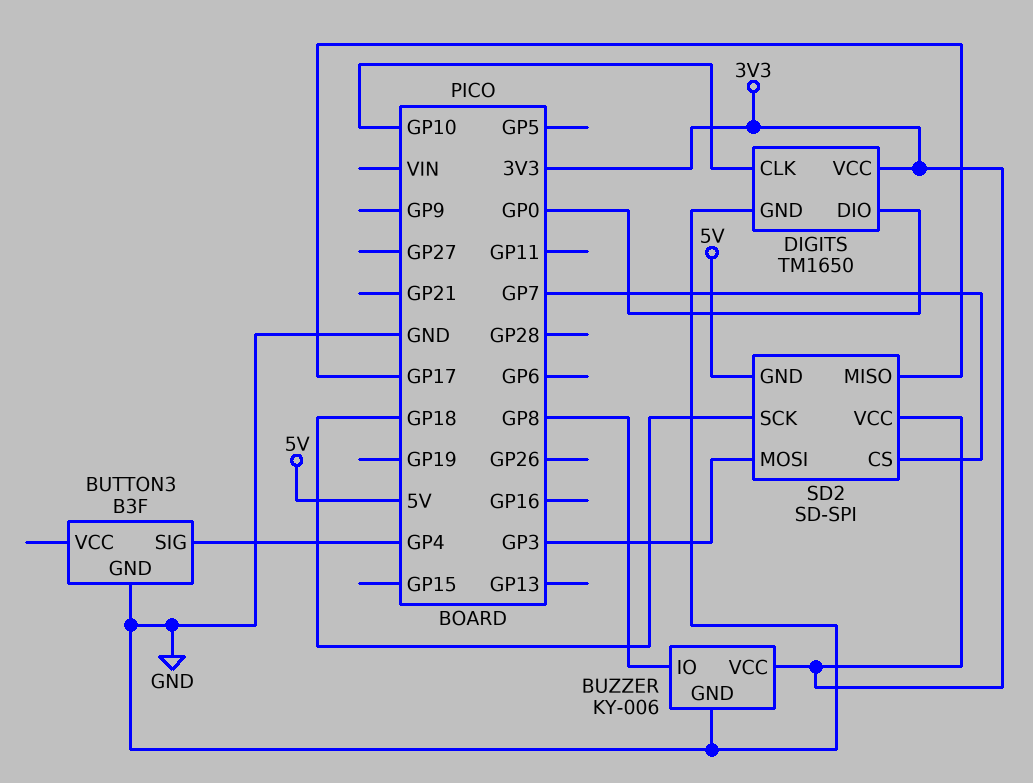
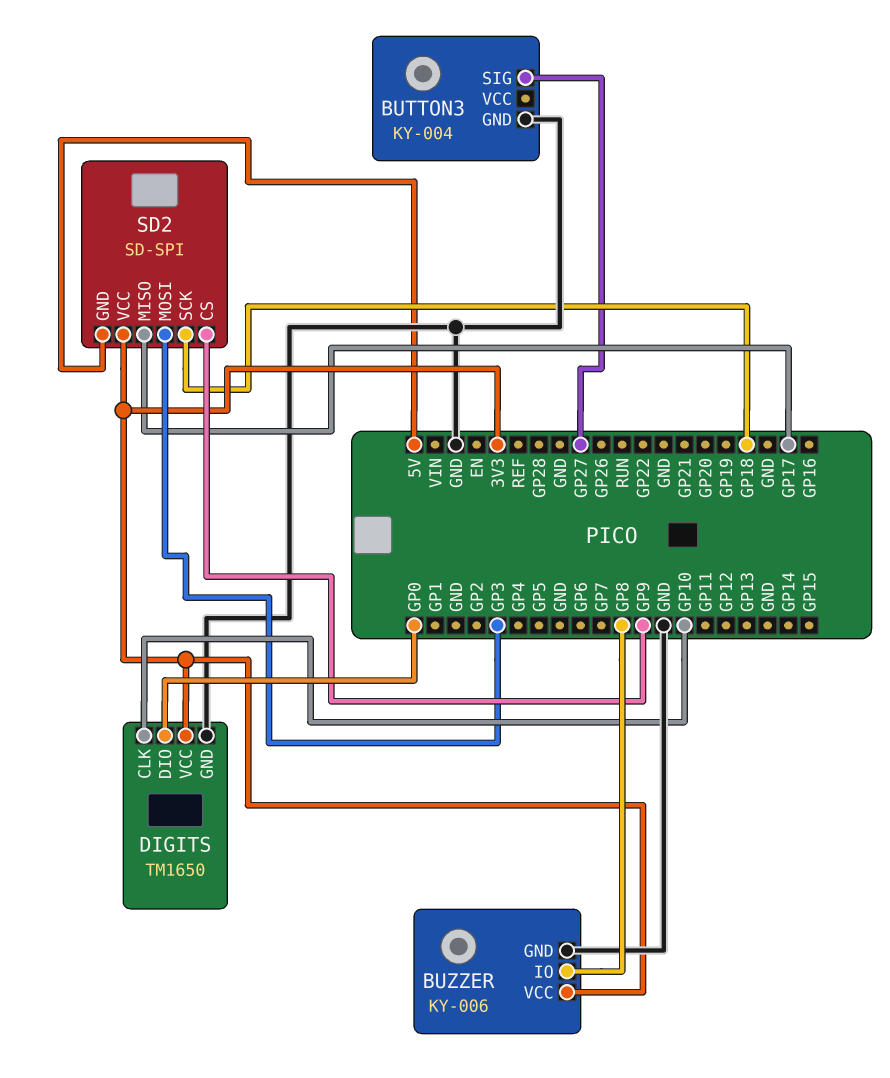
BUTTON3: B3F -> KY-004
BUTTON3 pin SIG: GP4 -> GP27
SD2 pin CS: GP7 -> GP9

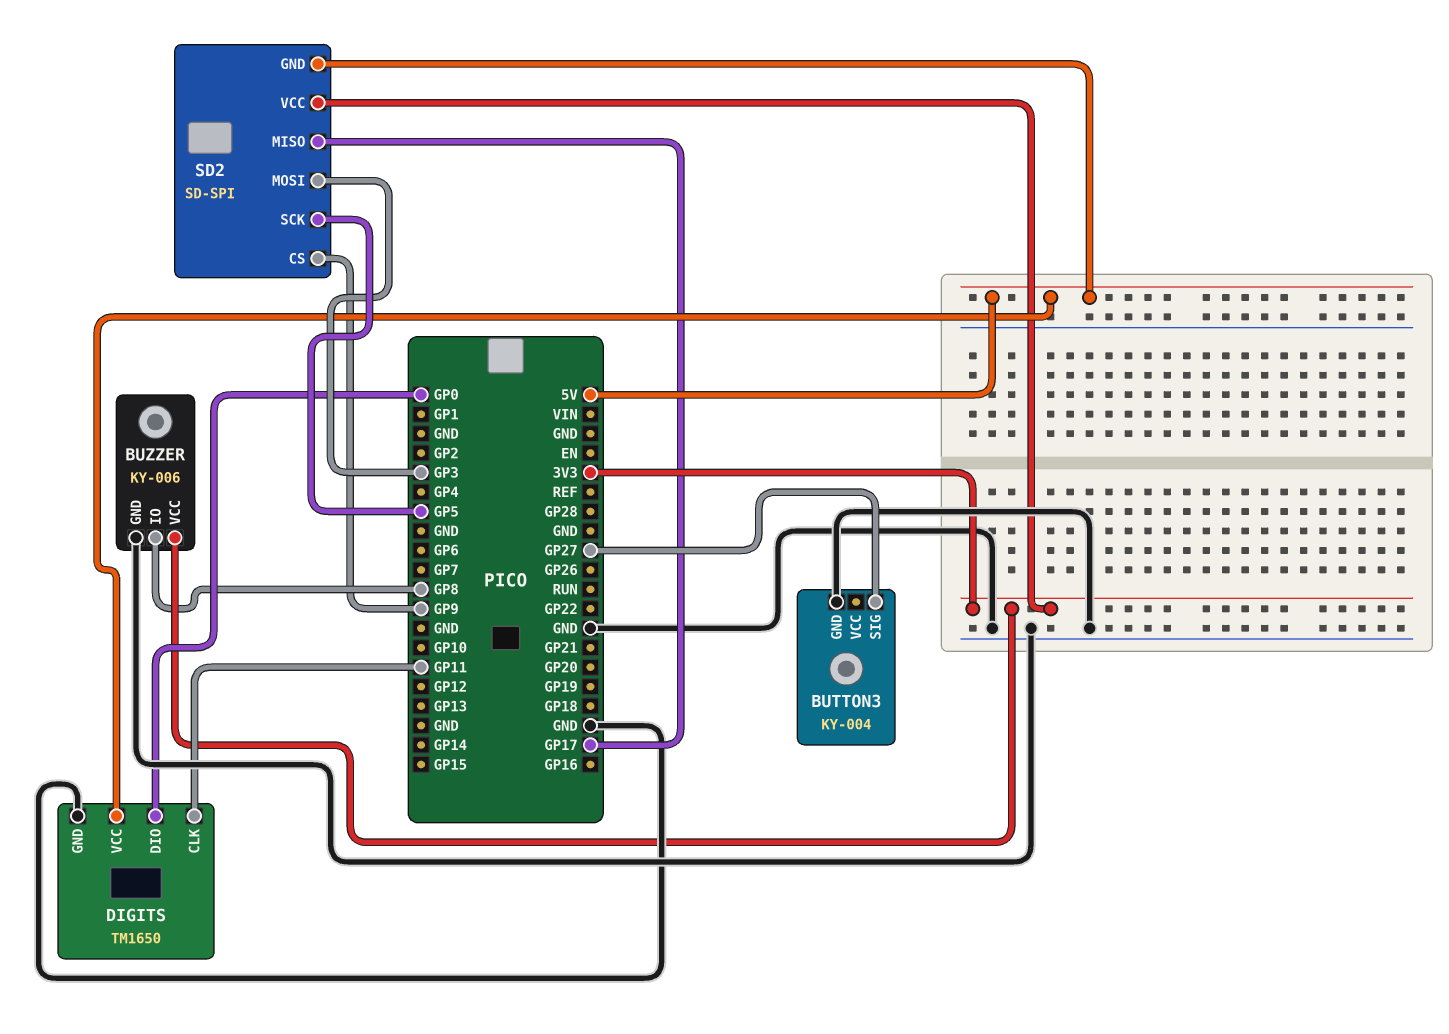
DIGITS pin CLK: GP10 -> GP11
DIGITS pin VCC: 3V3 -> 5V
SD2 pin SCK: GP18 -> GP5

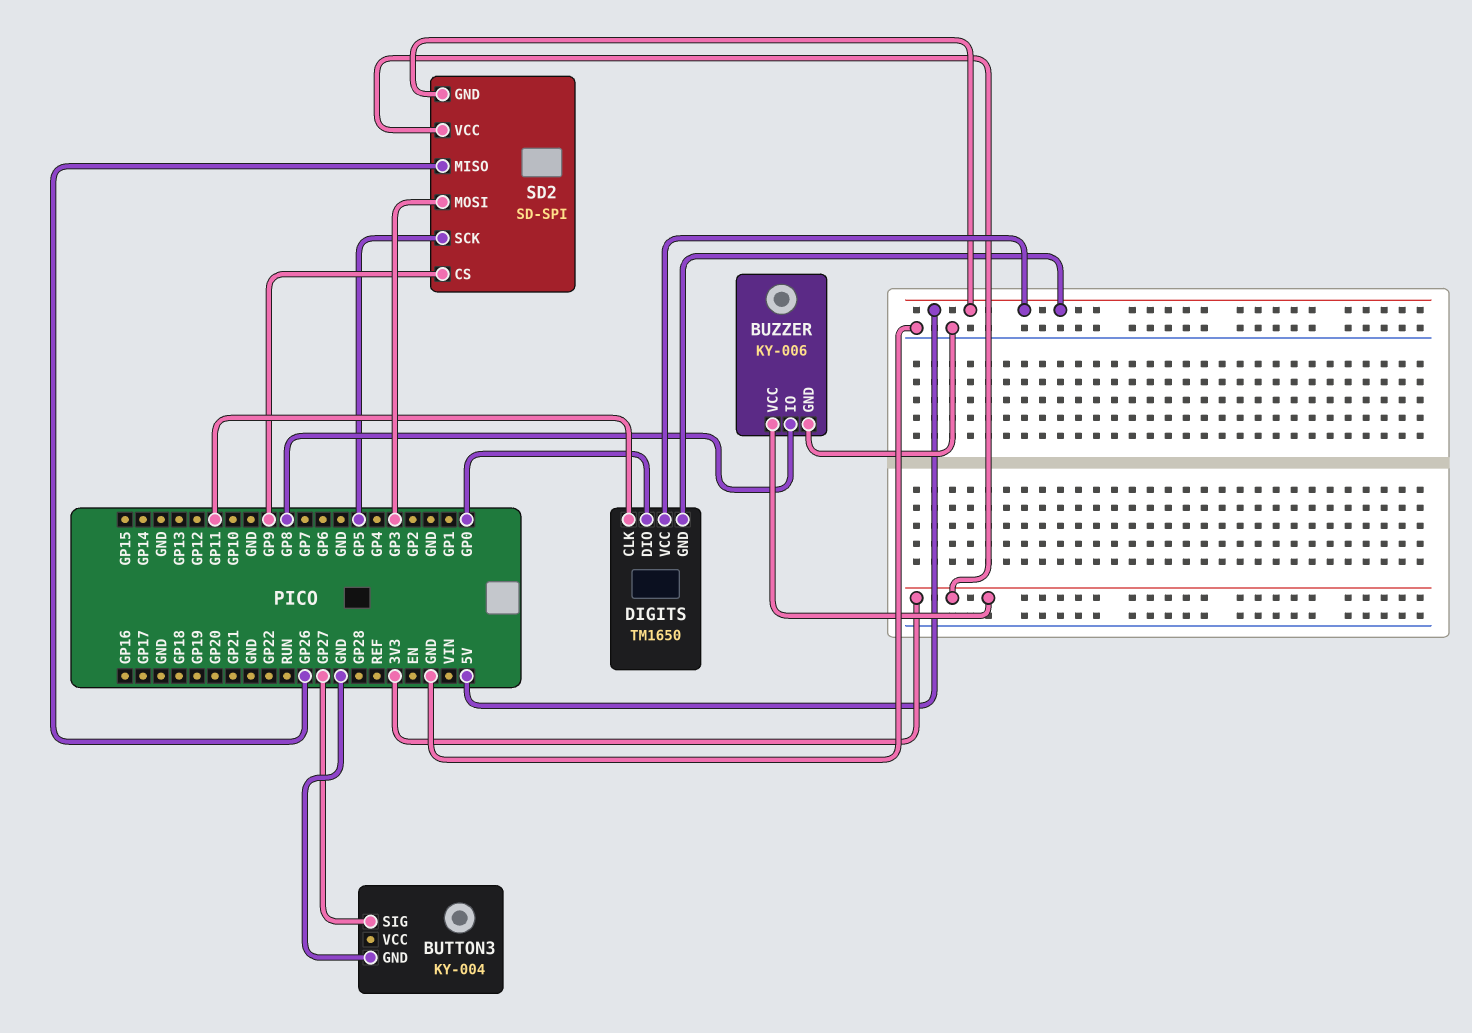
DIGITS pin GND: GND -> 5V
SD2 pin MISO: GP17 -> GP26

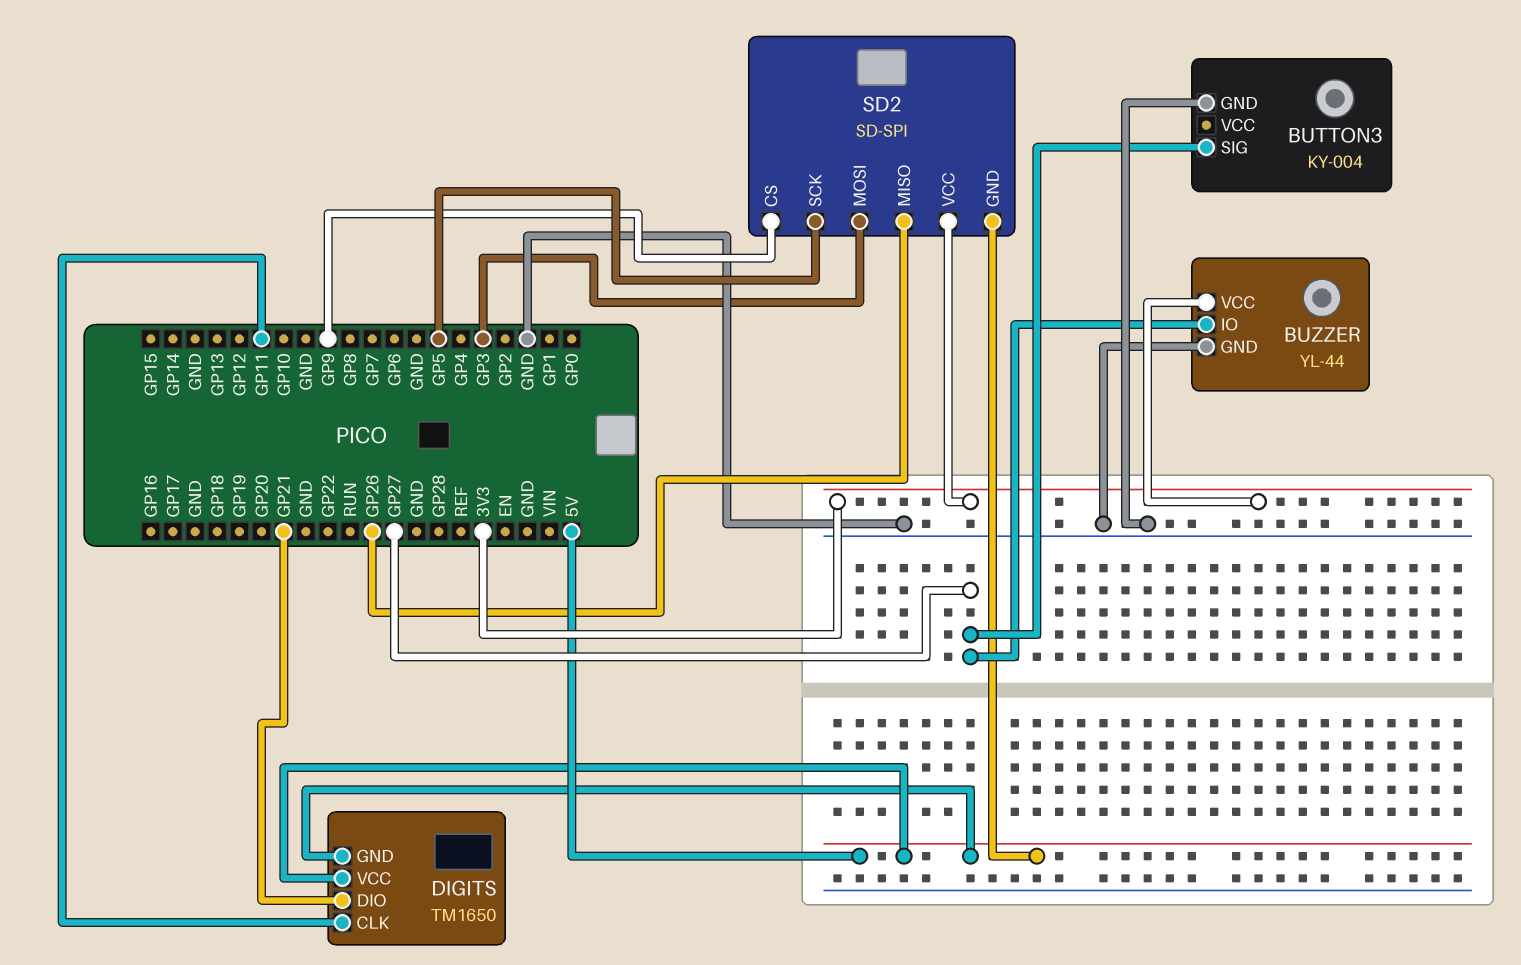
BUZZER: KY-006 -> YL-44
BUZZER pin IO: GP8 -> GP27
DIGITS pin DIO: GP0 -> GP21

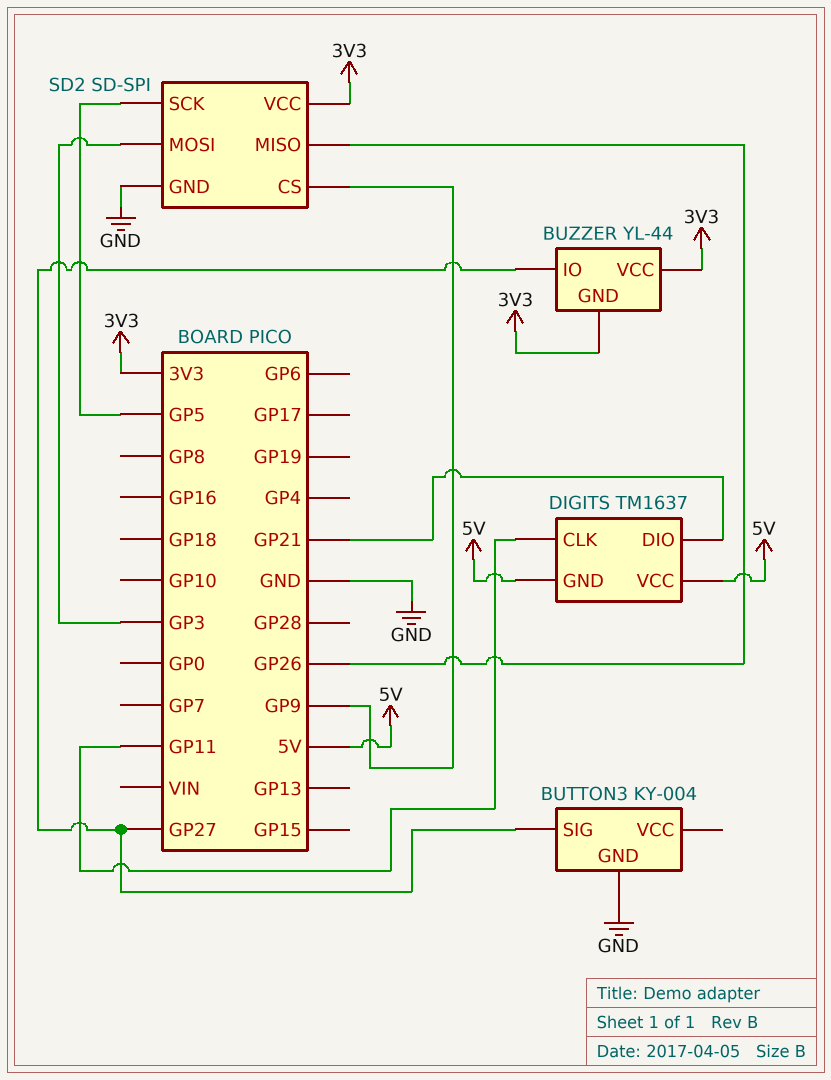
BUZZER pin GND: GND -> 3V3
DIGITS: TM1650 -> TM1637
SD2 pin GND: 5V -> GND

